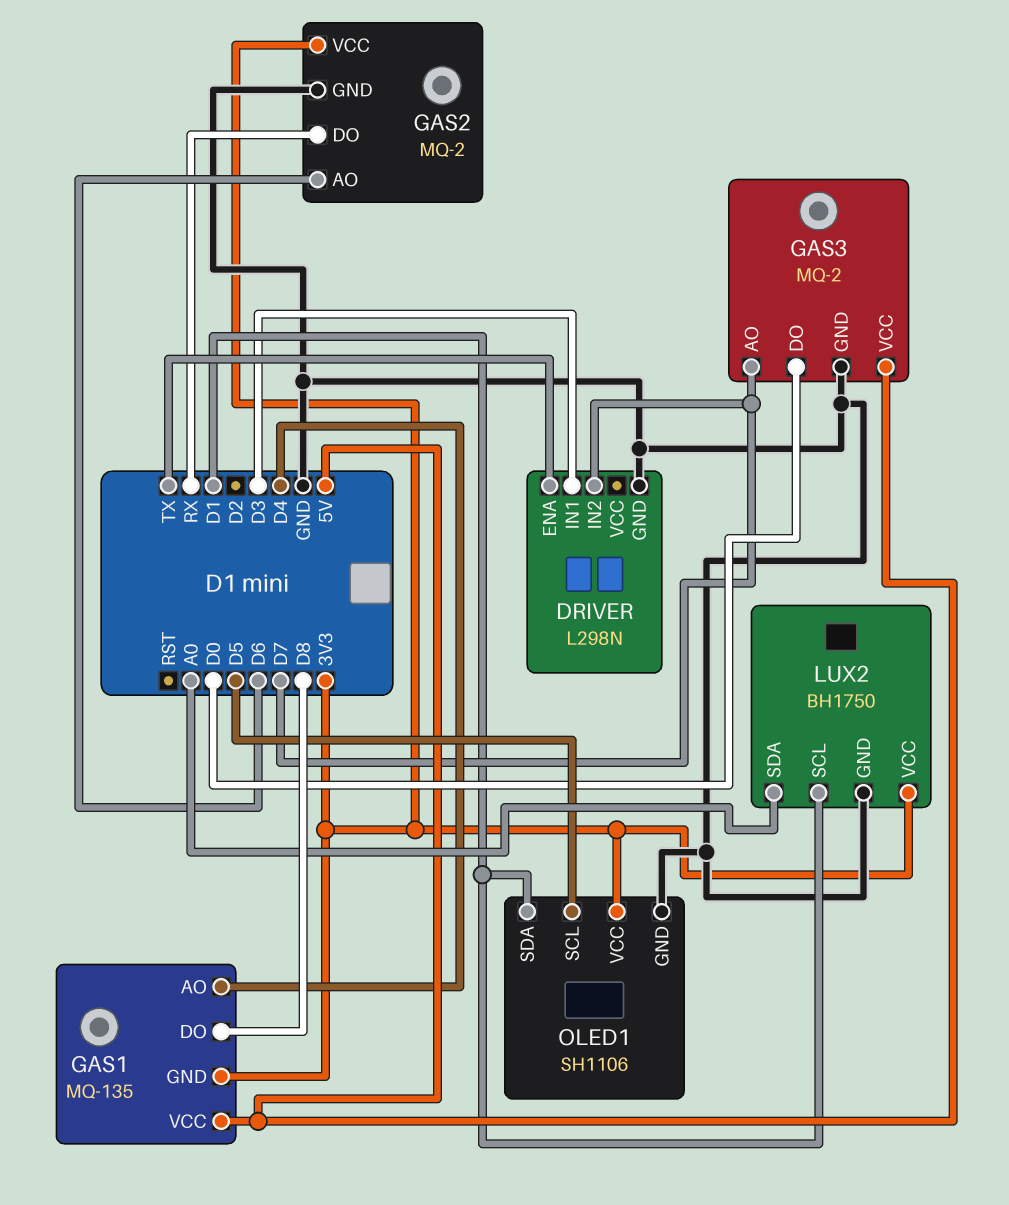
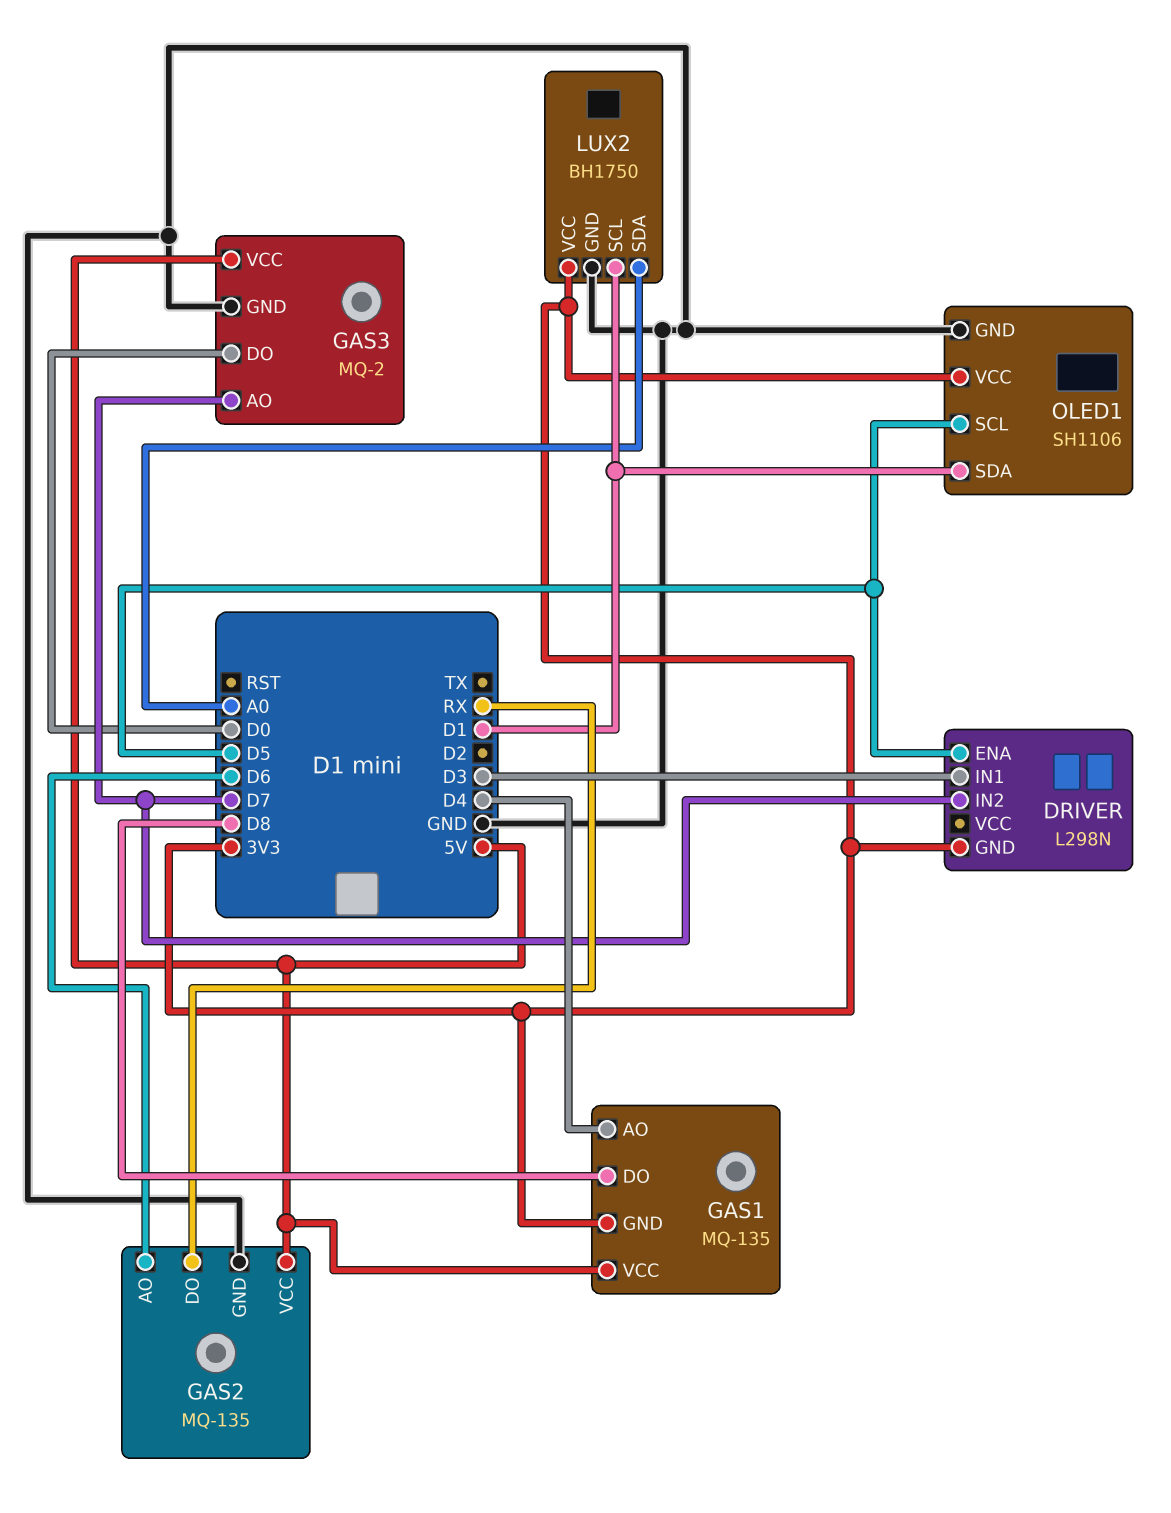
DRIVER pin ENA: TX -> D5
DRIVER pin GND: GND -> 3V3
GAS2: MQ-2 -> MQ-135
GAS2 pin VCC: 3V3 -> 5V

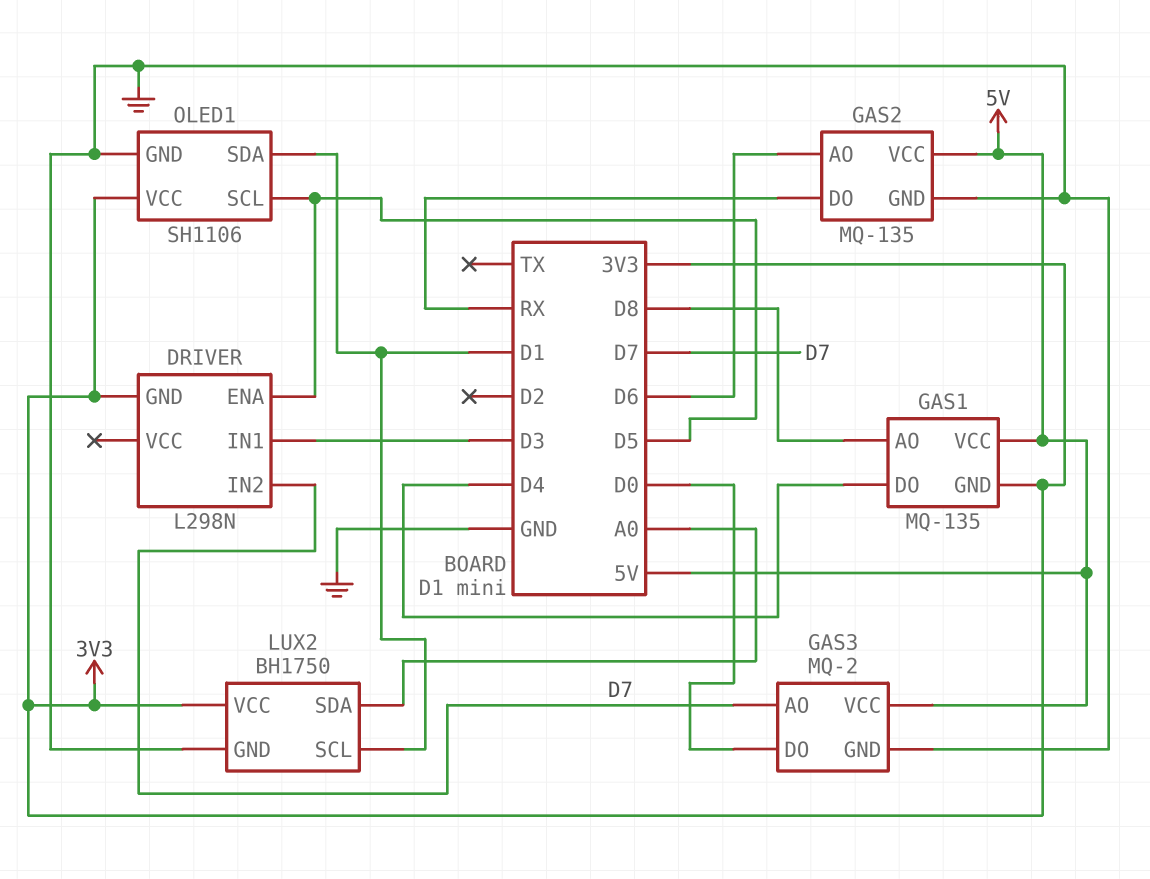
GAS1 pin AO: D4 -> D8
GAS1 pin DO: D8 -> D4

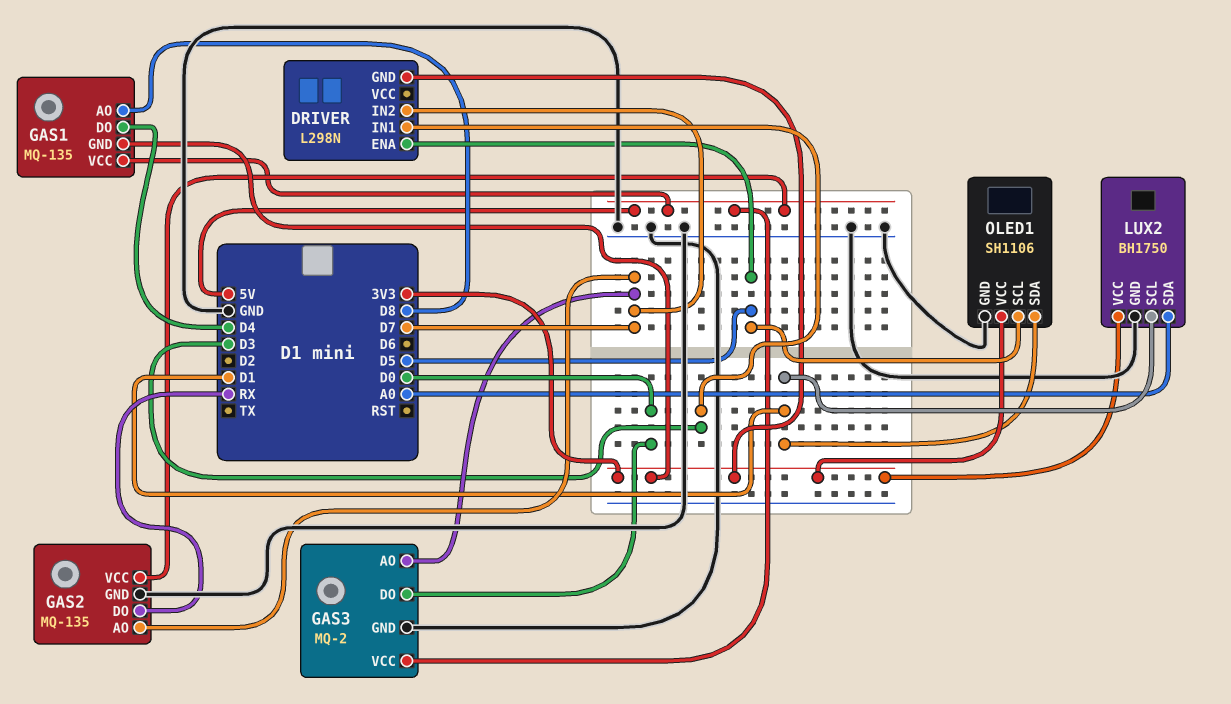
GAS2 pin AO: D6 -> D7

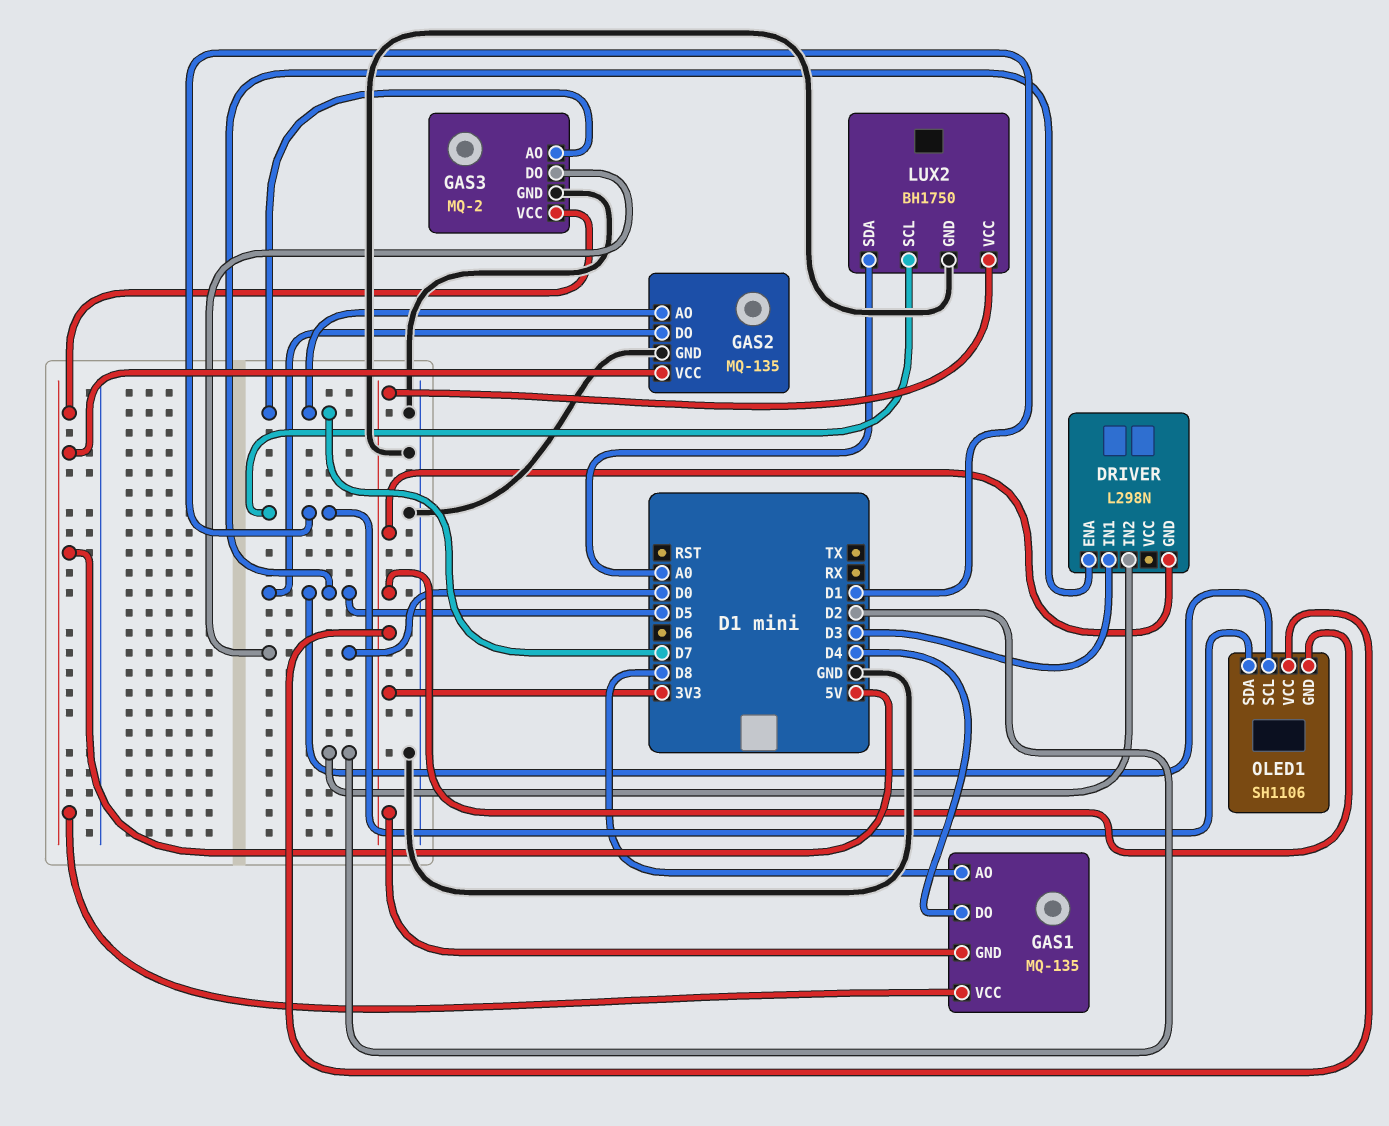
DRIVER pin IN2: D7 -> D2
GAS2 pin DO: RX -> D5
OLED1 pin GND: GND -> 3V3

